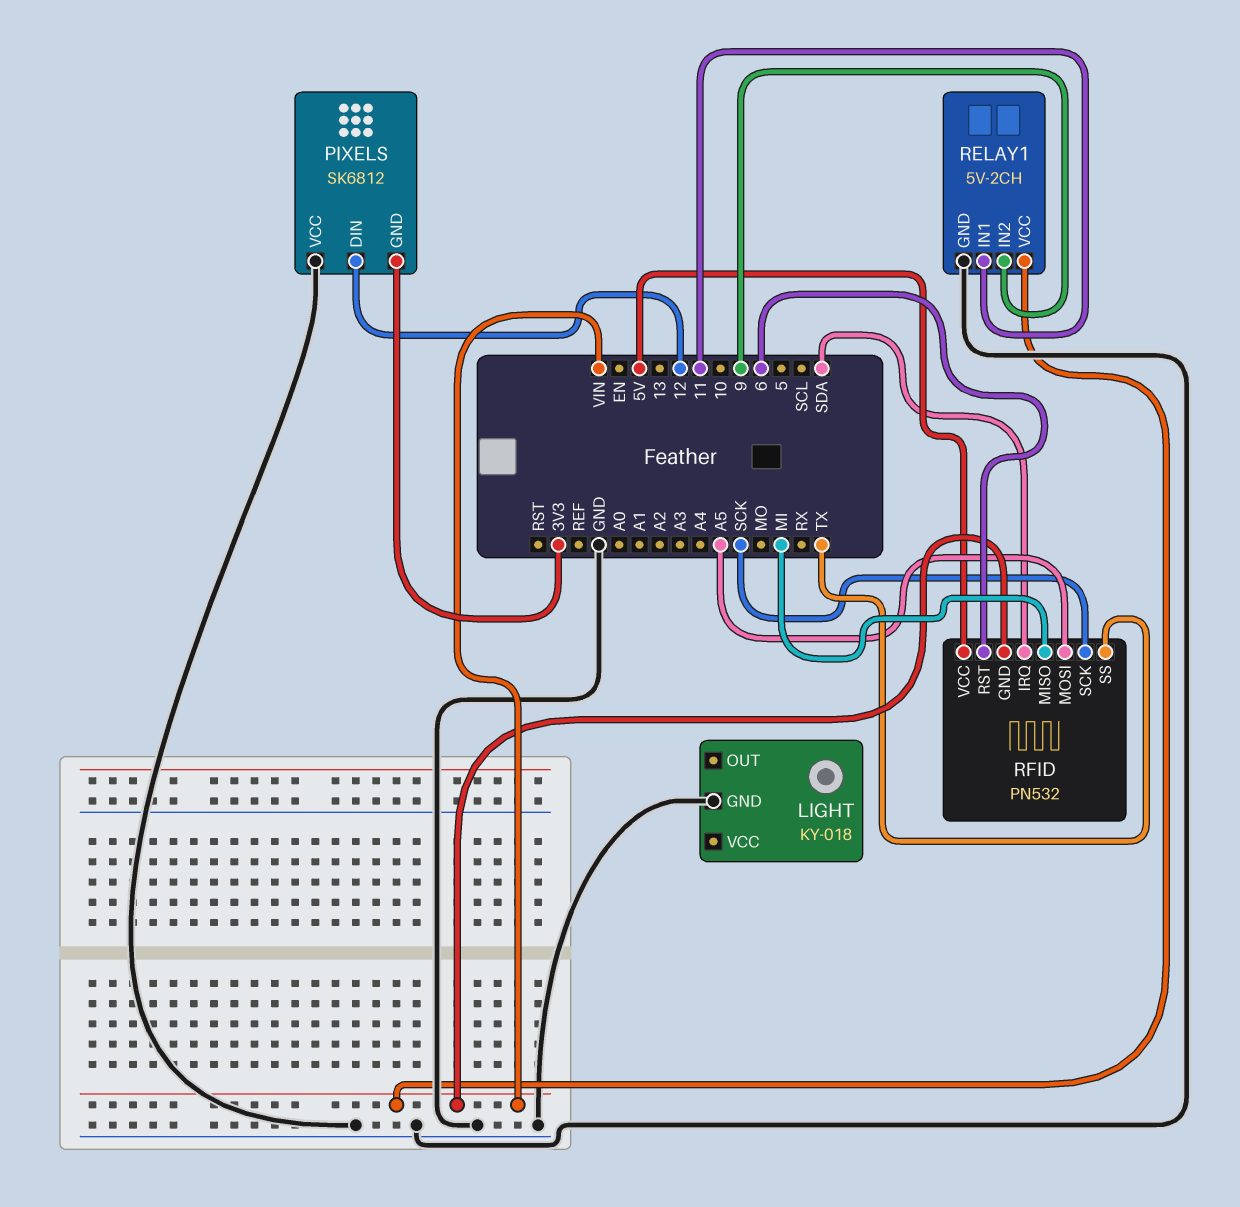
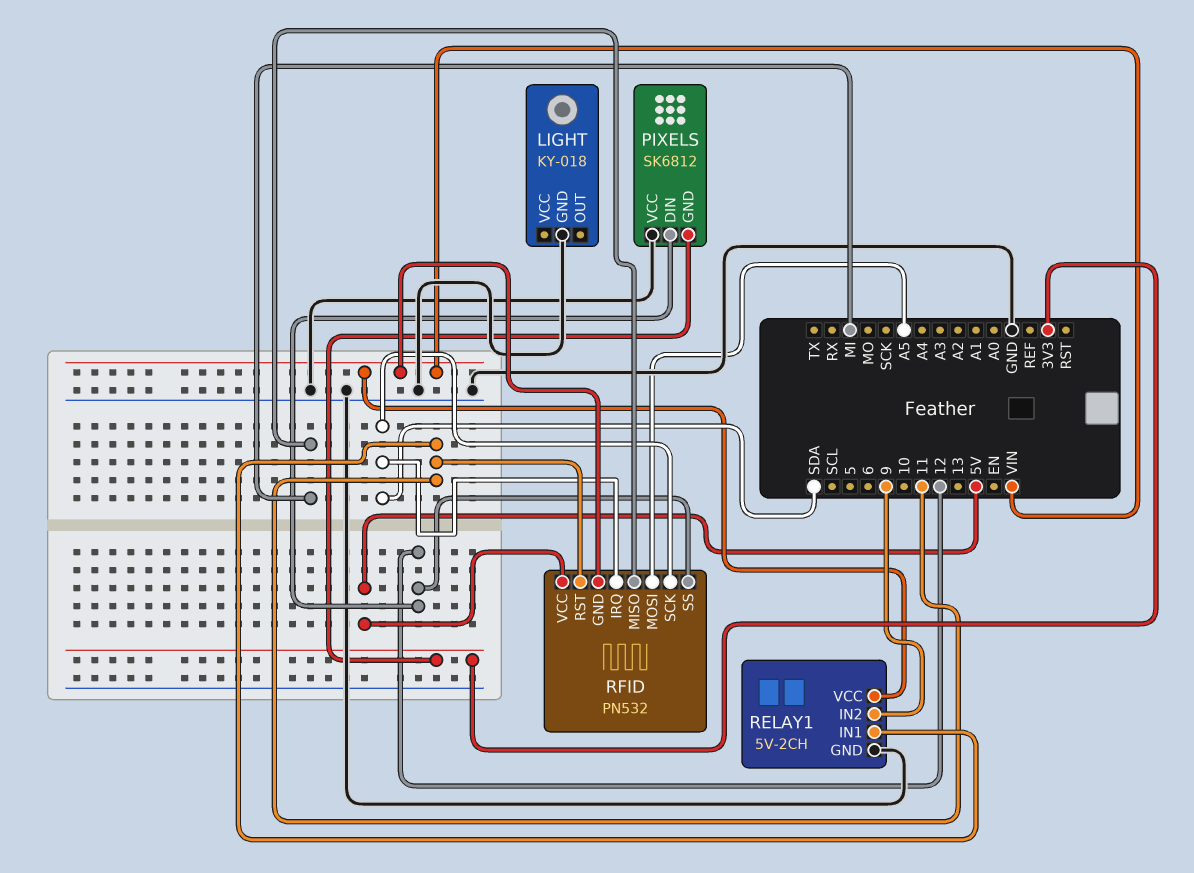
RFID pin RST: 6 -> 11
RFID pin SCK: SCK -> SDA
RFID pin SS: TX -> 12

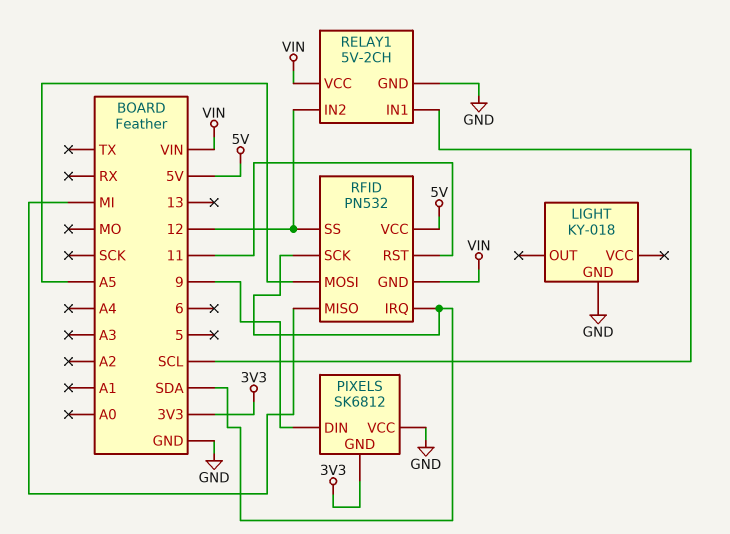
PIXELS pin DIN: 12 -> 9
RELAY1 pin IN1: 11 -> SCL
RELAY1 pin IN2: 9 -> 12

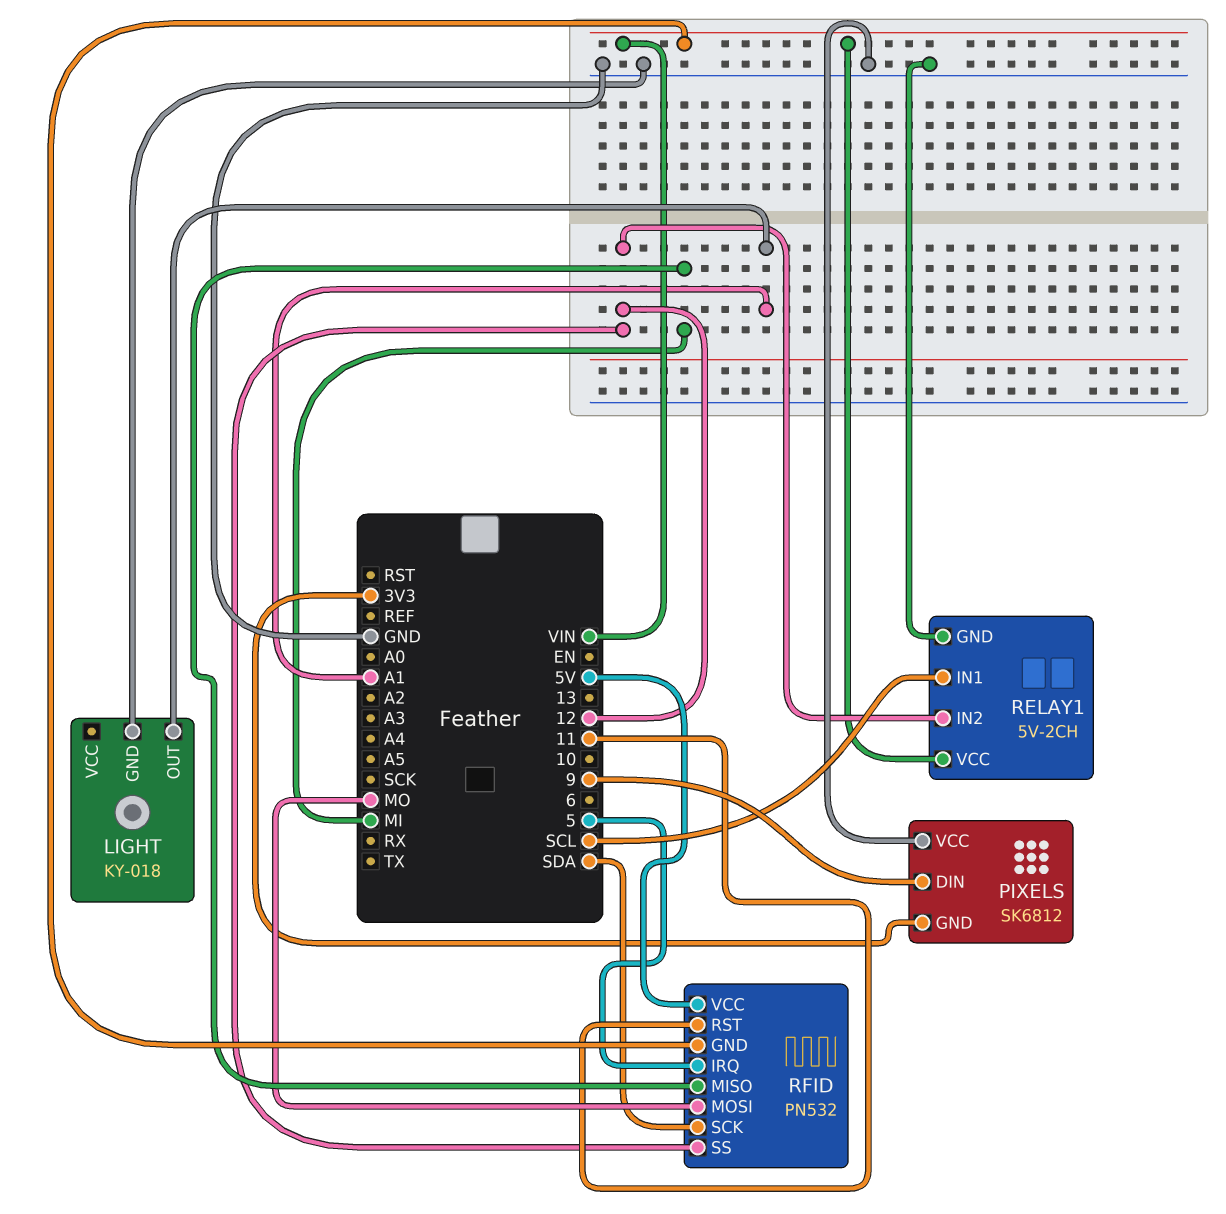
LIGHT pin OUT: none -> A1
RFID pin IRQ: SDA -> 5
RFID pin MOSI: A5 -> MO

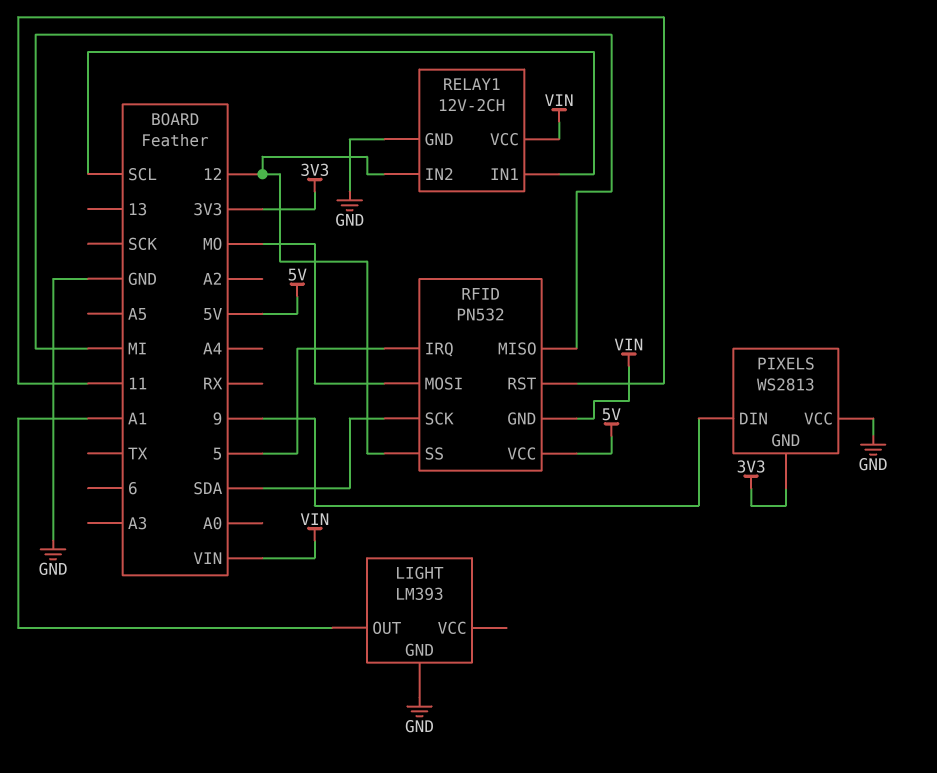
LIGHT: KY-018 -> LM393
PIXELS: SK6812 -> WS2813
RELAY1: 5V-2CH -> 12V-2CH

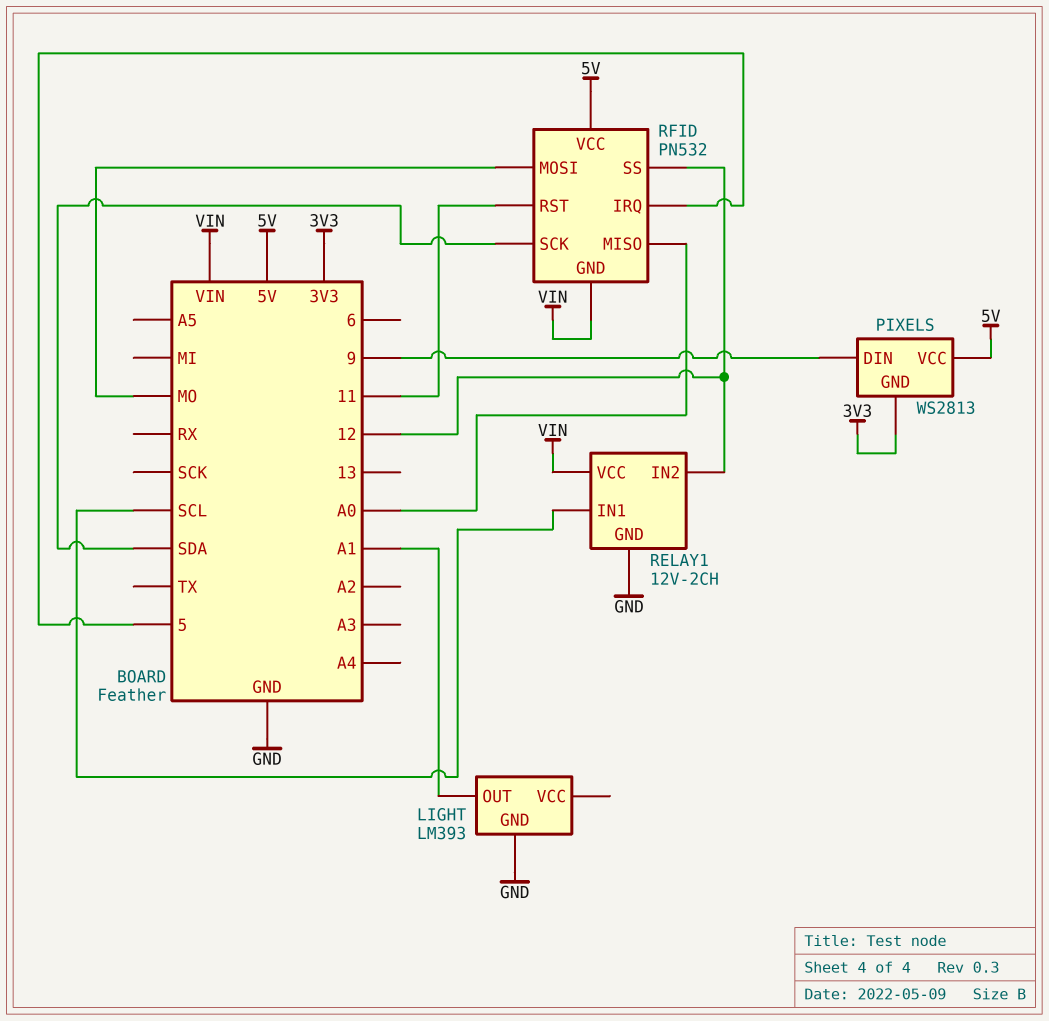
PIXELS pin VCC: GND -> 5V
RFID pin MISO: MI -> A0

